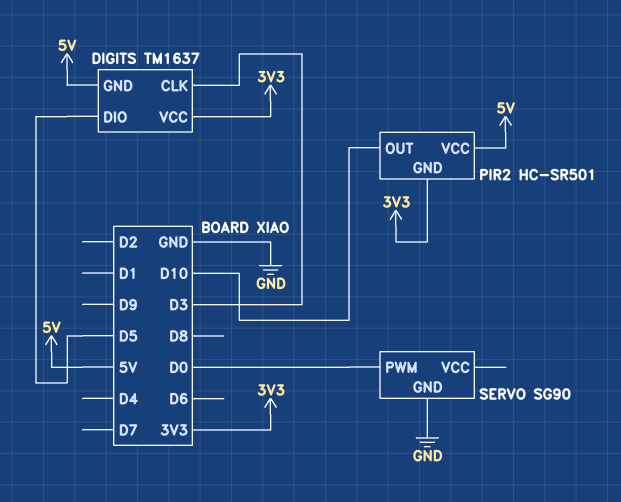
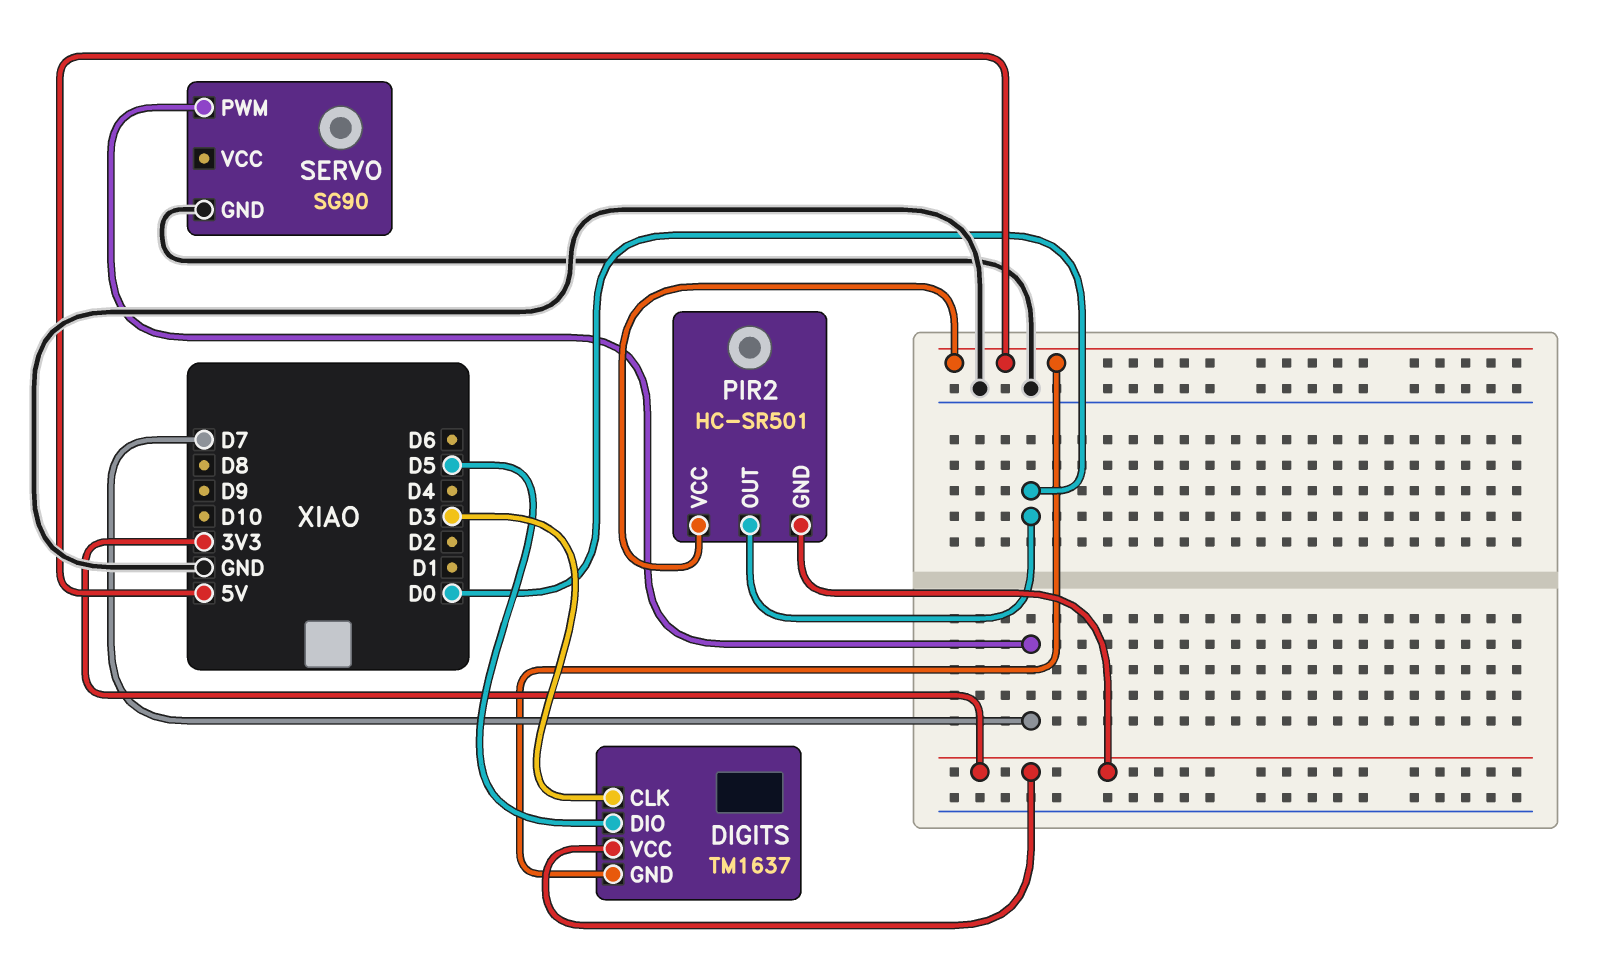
PIR2 pin OUT: D10 -> D0
SERVO pin PWM: D0 -> D7

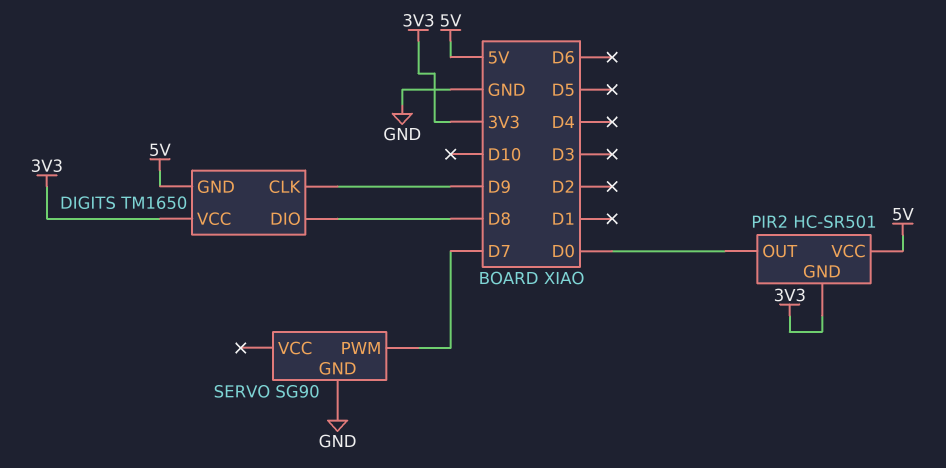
DIGITS: TM1637 -> TM1650
DIGITS pin CLK: D3 -> D9
DIGITS pin DIO: D5 -> D8

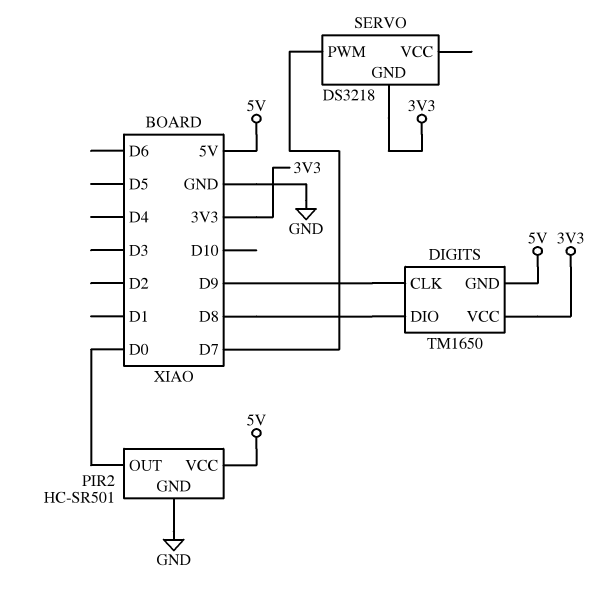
PIR2 pin GND: 3V3 -> GND
SERVO: SG90 -> DS3218
SERVO pin GND: GND -> 3V3

